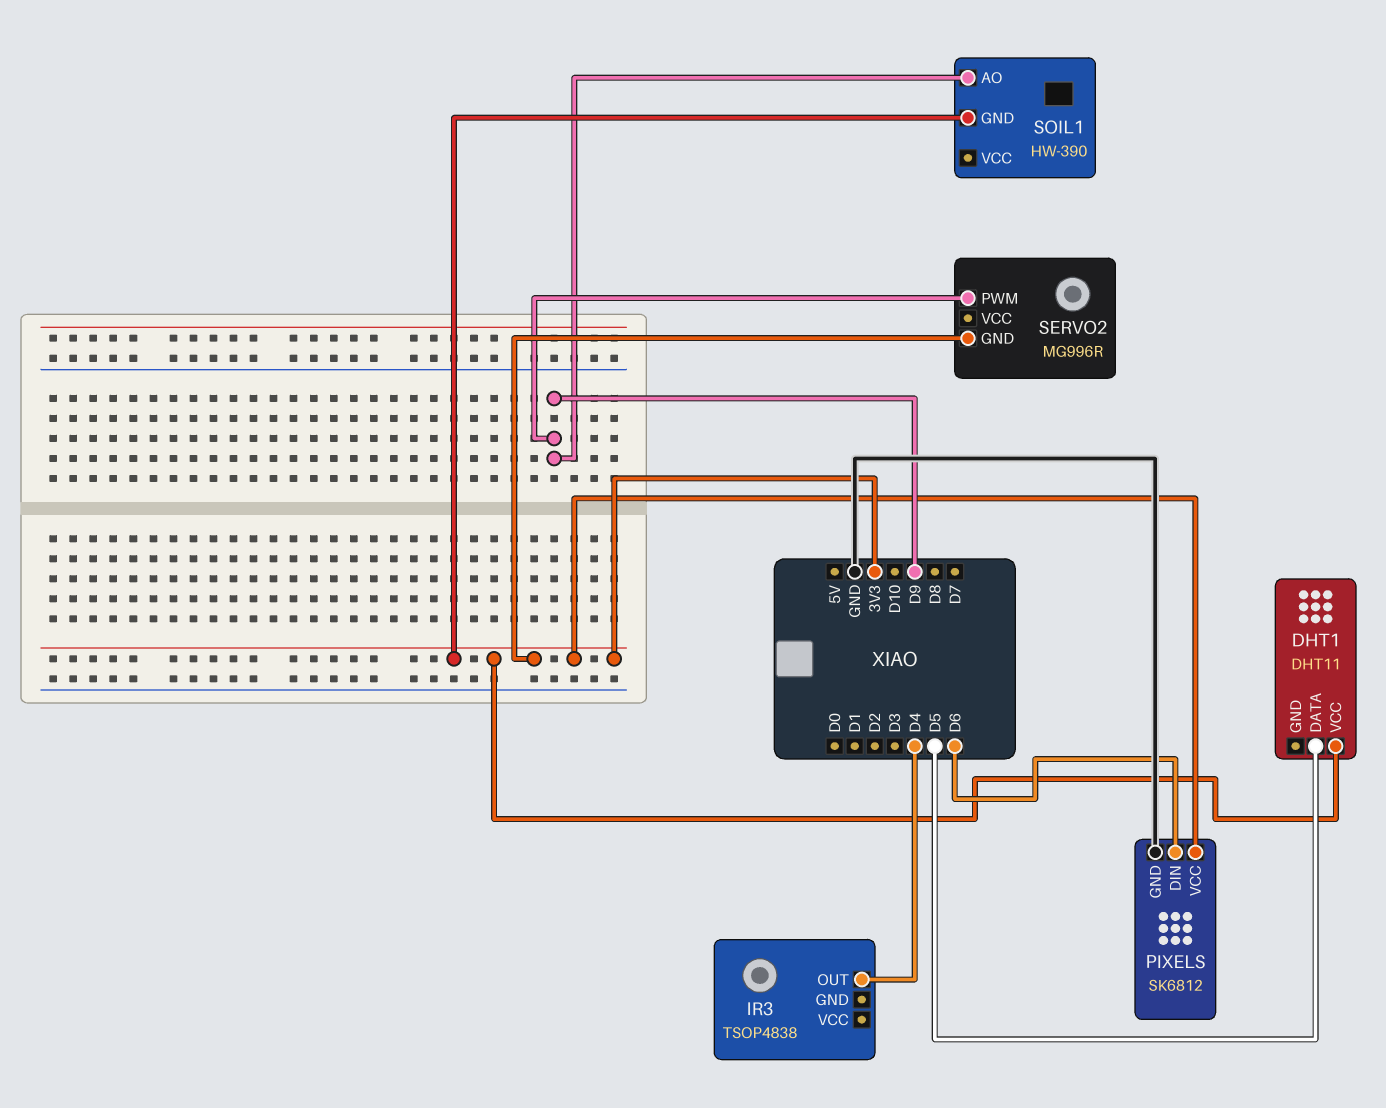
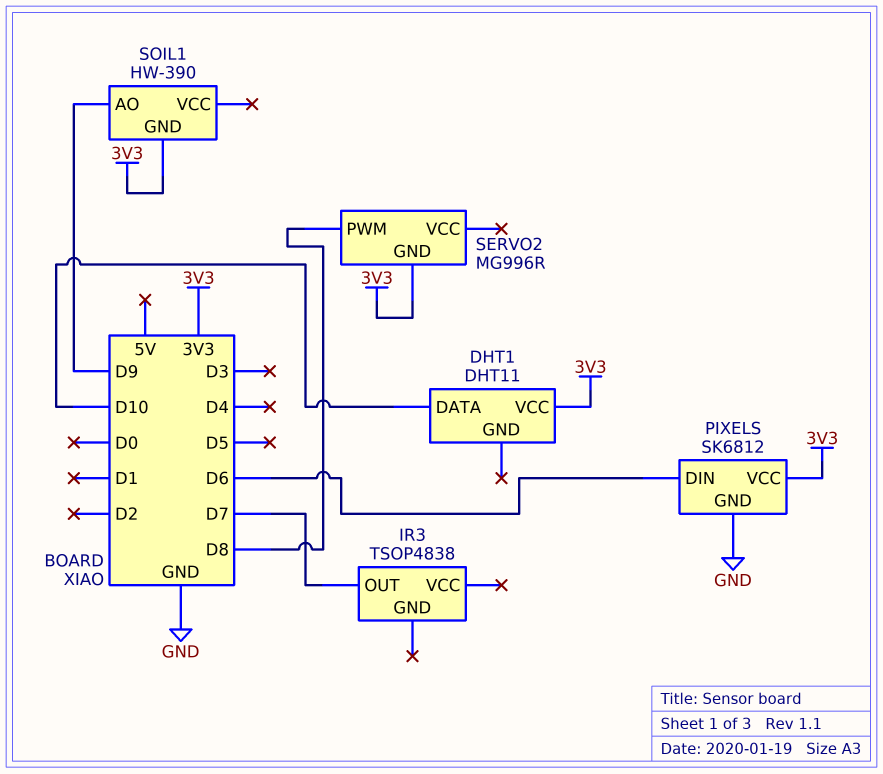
DHT1 pin DATA: D5 -> D10
IR3 pin OUT: D4 -> D7
SERVO2 pin PWM: D9 -> D8

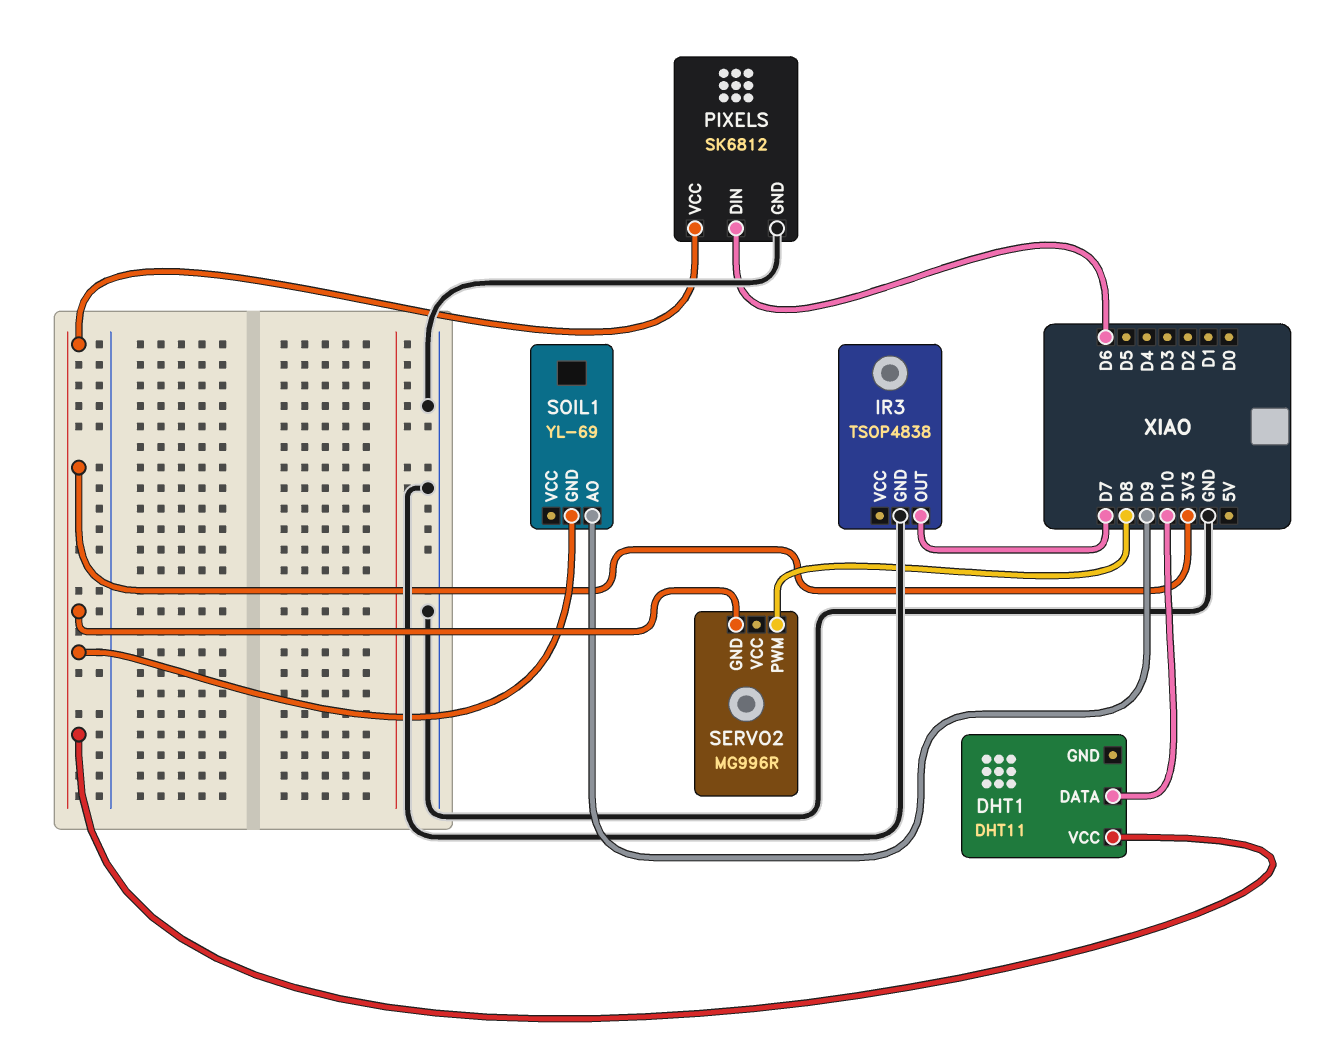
IR3 pin GND: none -> GND
SOIL1: HW-390 -> YL-69

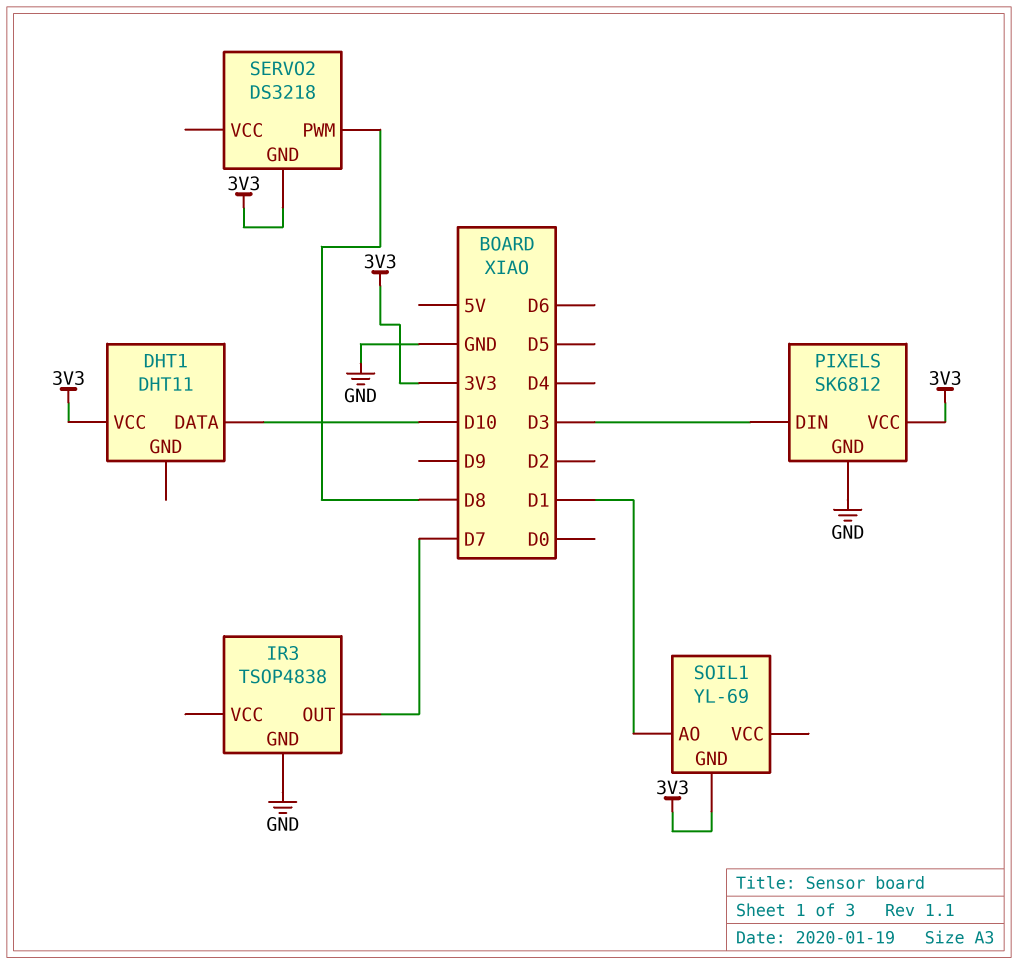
PIXELS pin DIN: D6 -> D3
SERVO2: MG996R -> DS3218
SOIL1 pin AO: D9 -> D1

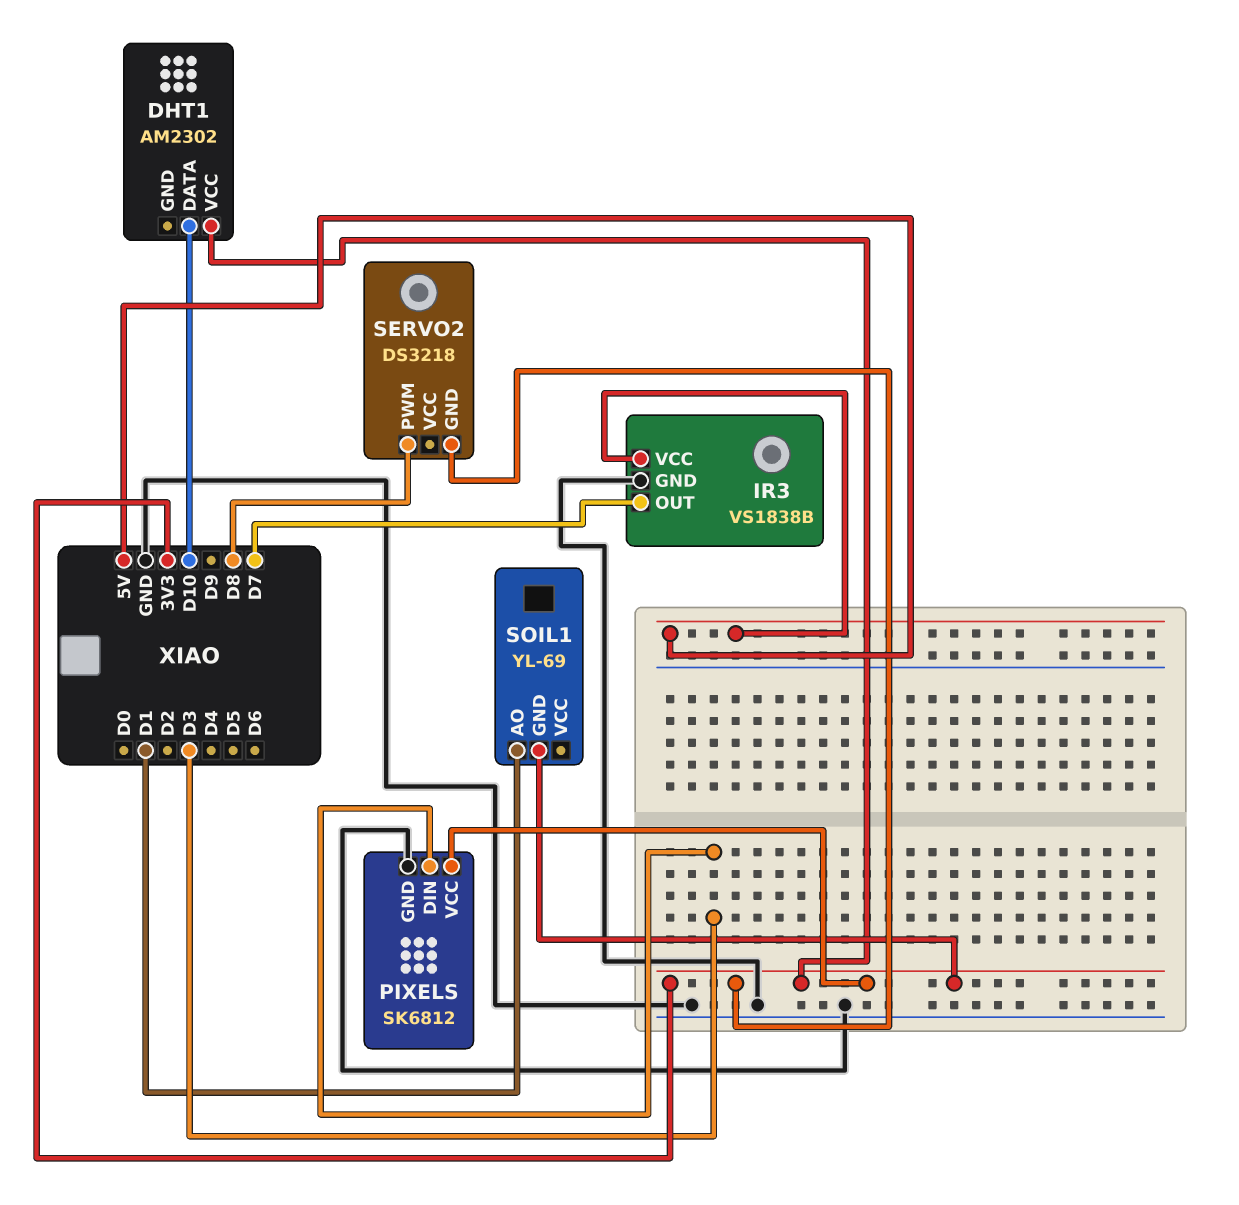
DHT1: DHT11 -> AM2302
IR3: TSOP4838 -> VS1838B
IR3 pin VCC: none -> 5V

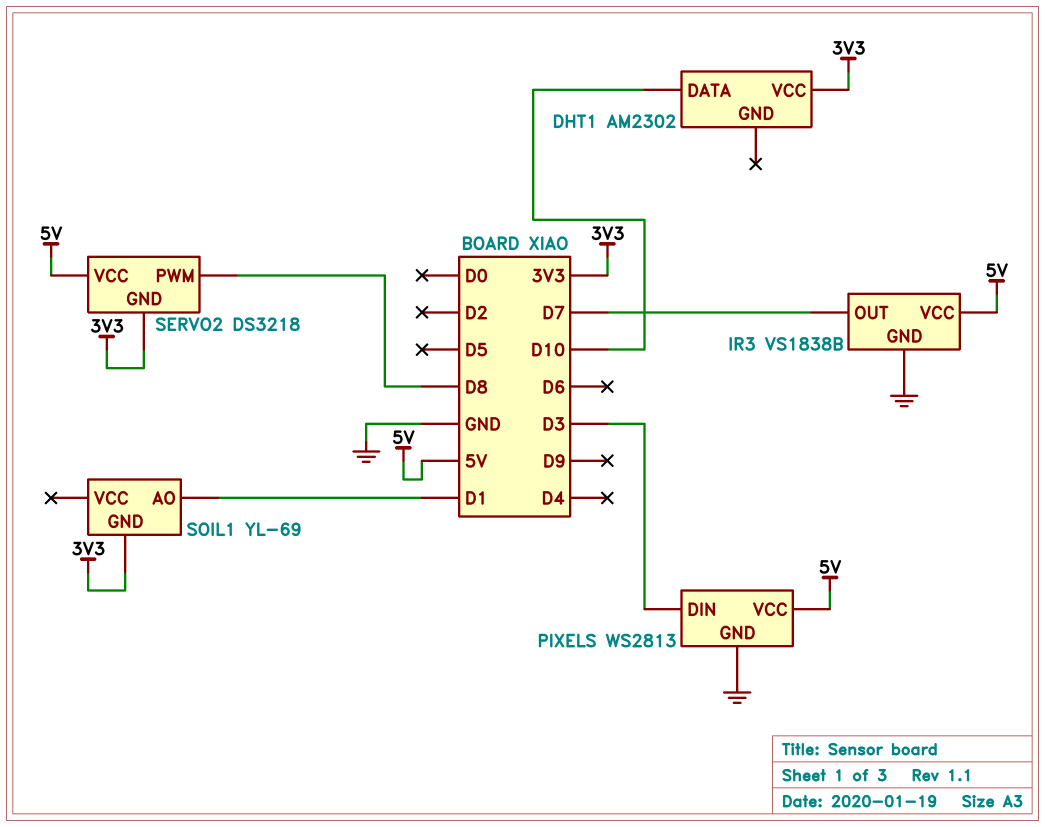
PIXELS: SK6812 -> WS2813
PIXELS pin VCC: 3V3 -> 5V
SERVO2 pin VCC: none -> 5V

